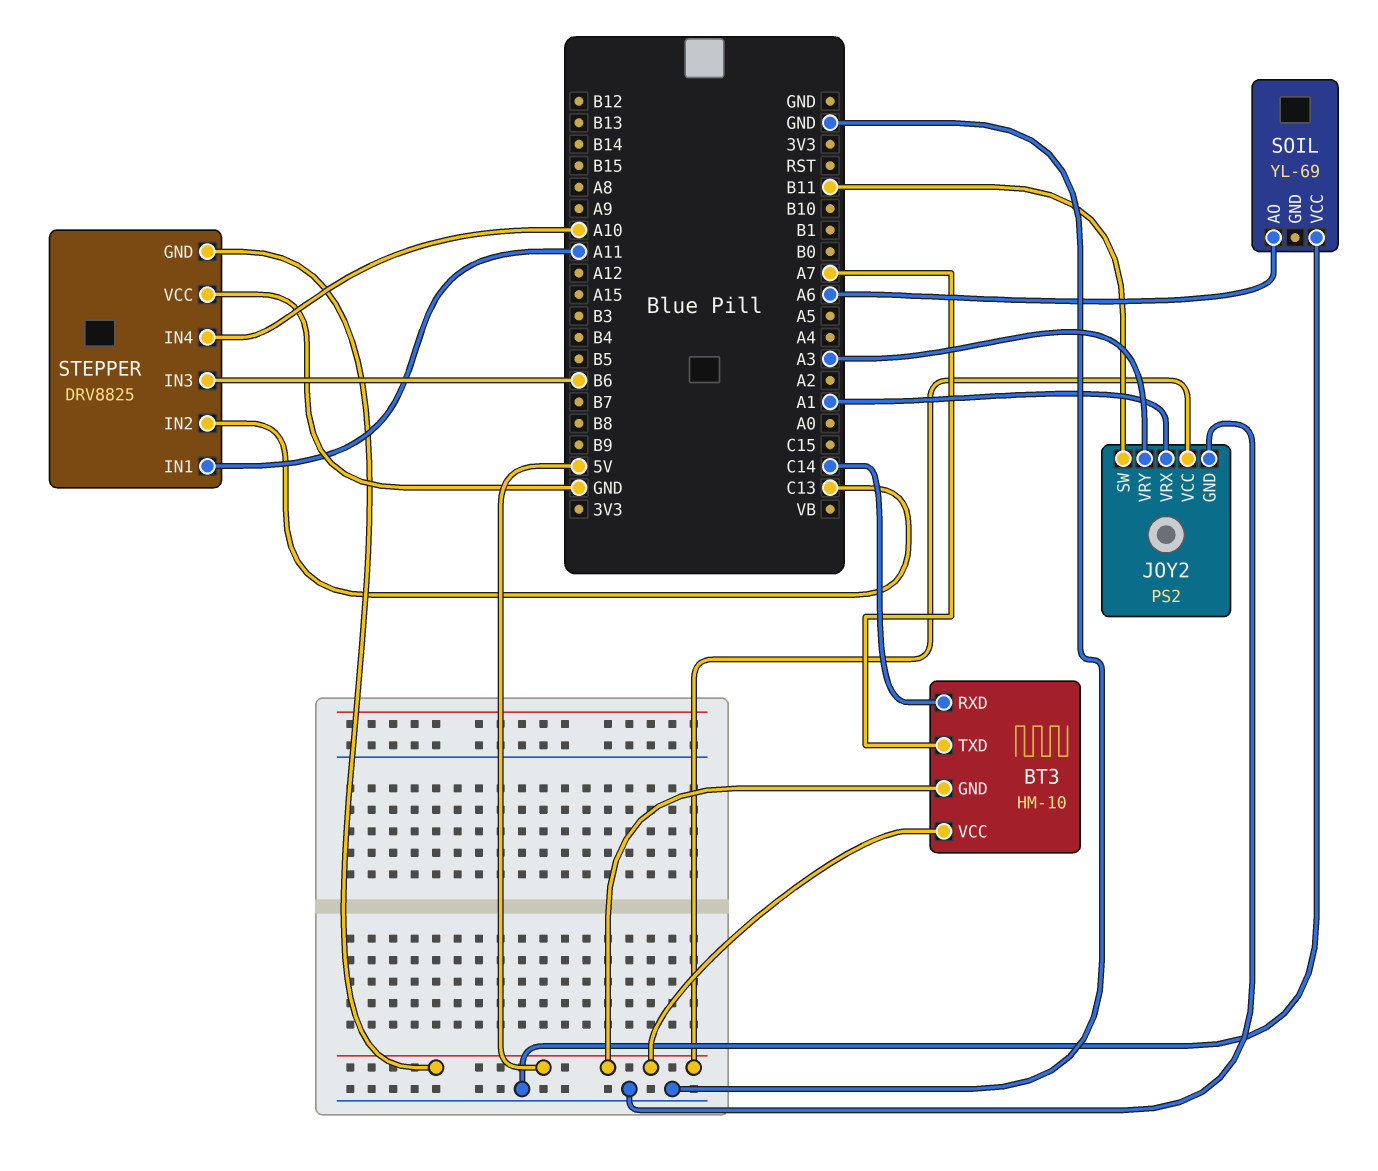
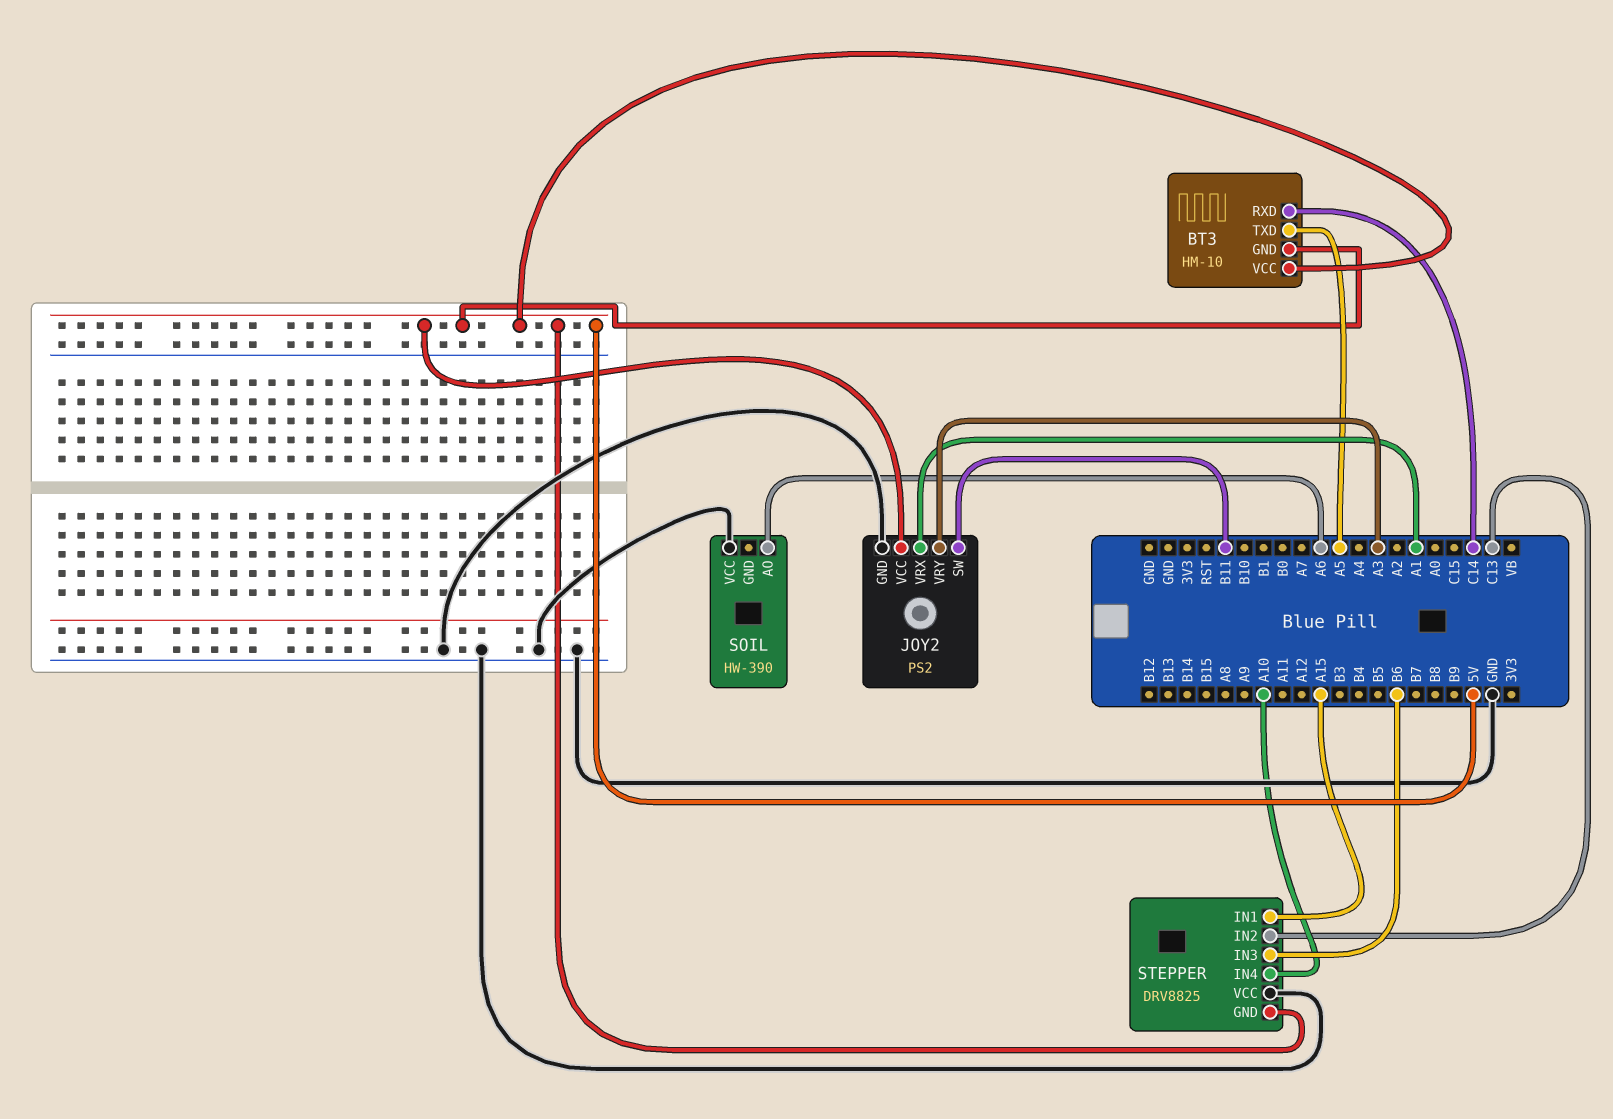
BT3 pin TXD: A7 -> A5
SOIL: YL-69 -> HW-390
STEPPER pin IN1: A11 -> A15

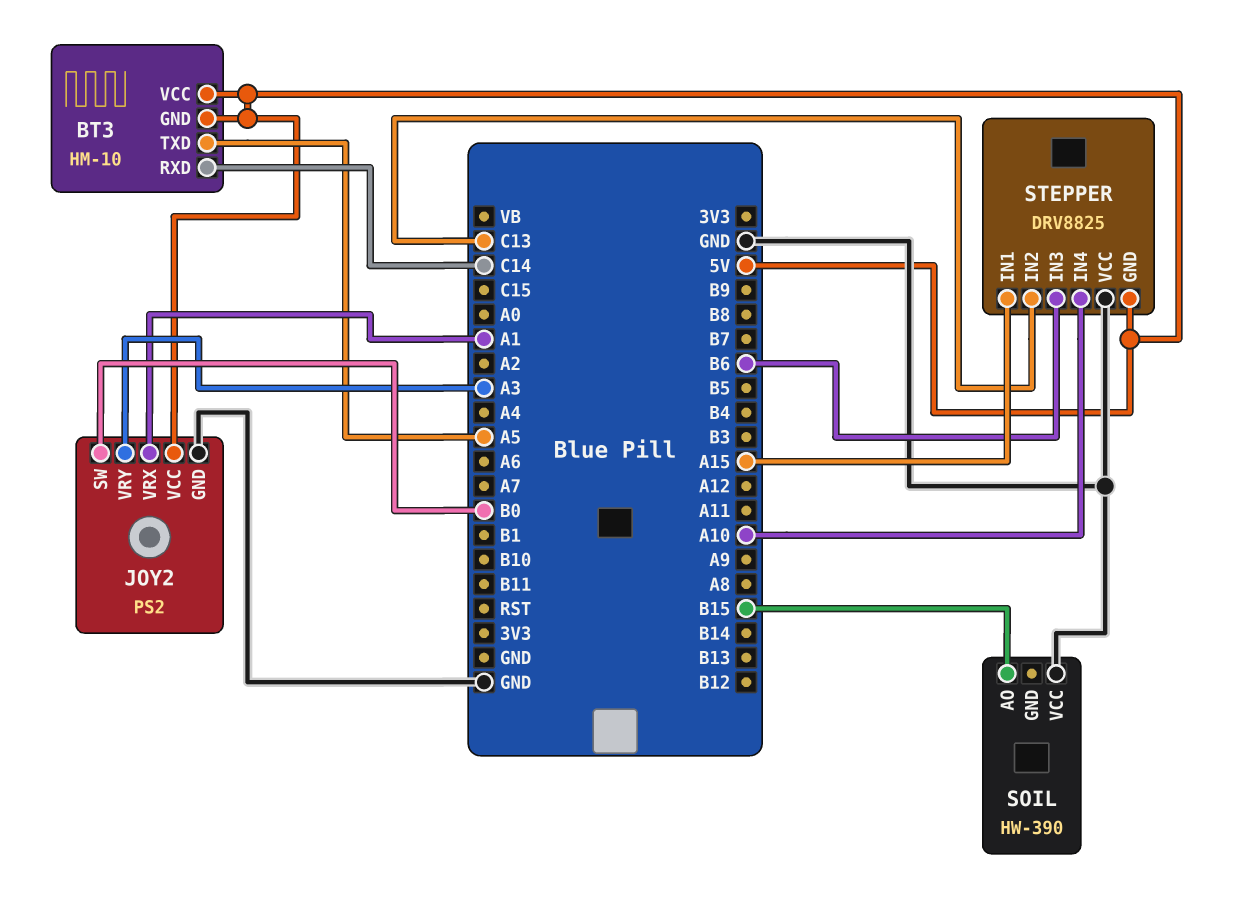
JOY2 pin SW: B11 -> B0
SOIL pin AO: A6 -> B15

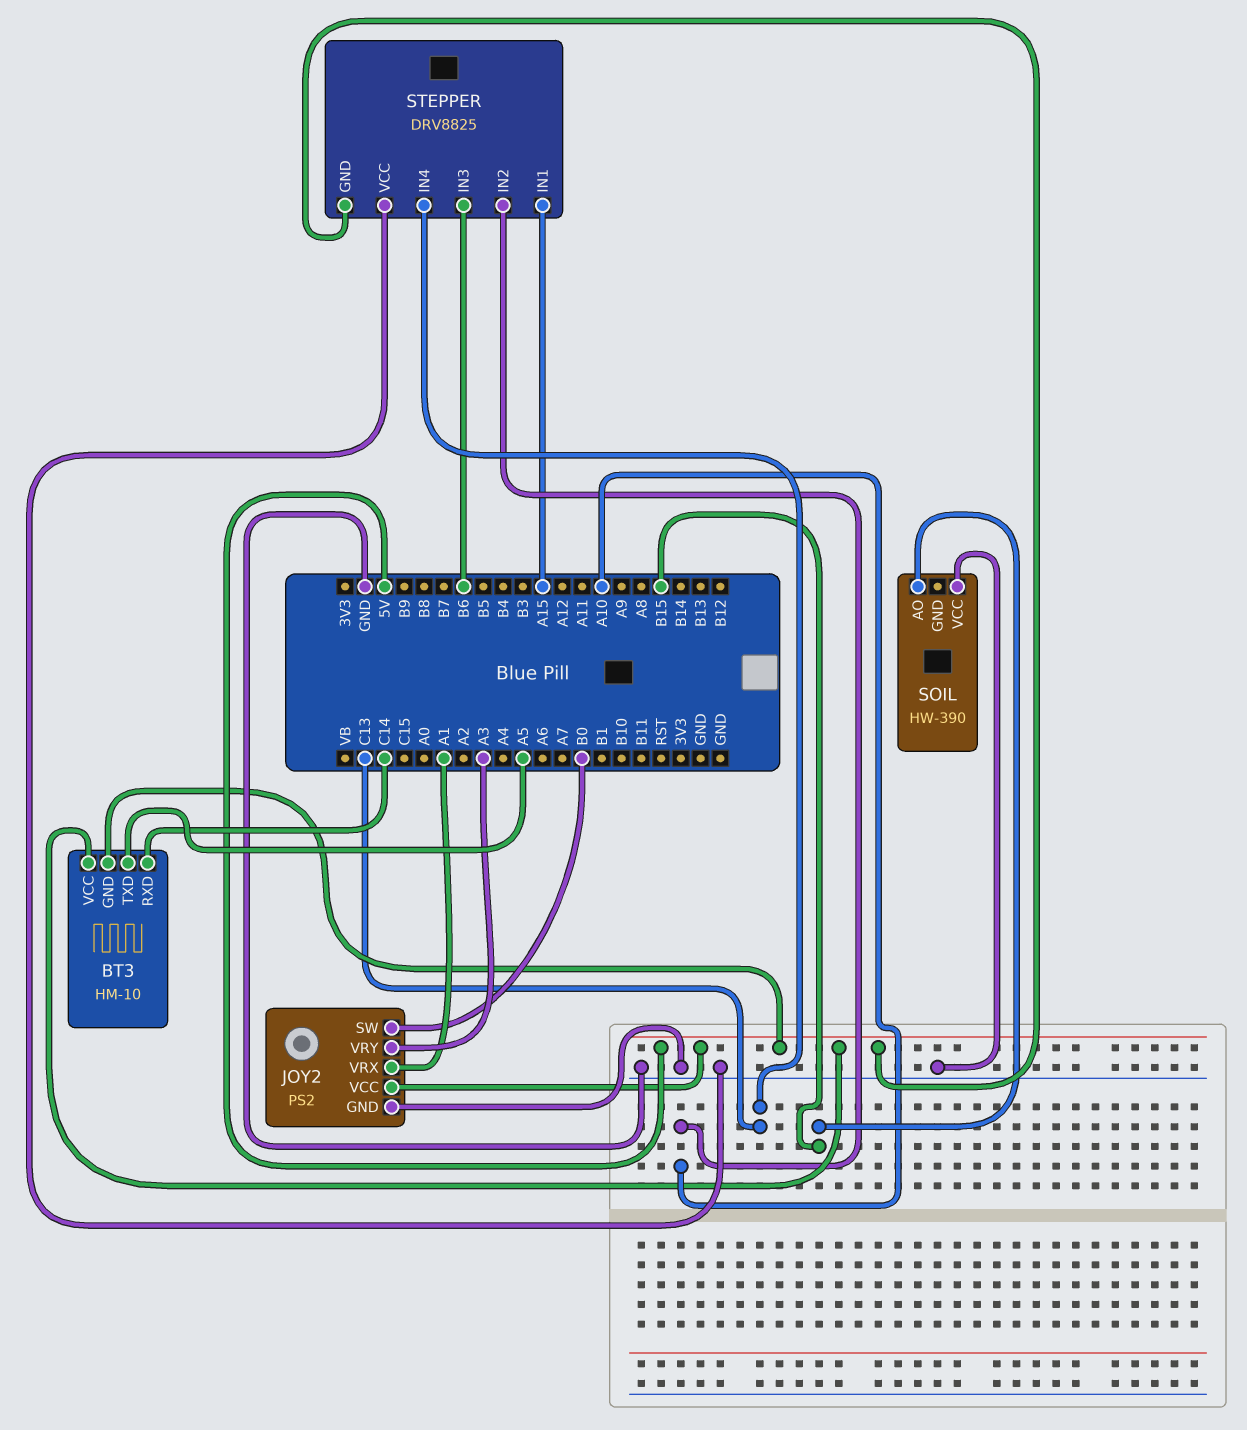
STEPPER pin IN2: C13 -> A10
STEPPER pin IN4: A10 -> C13

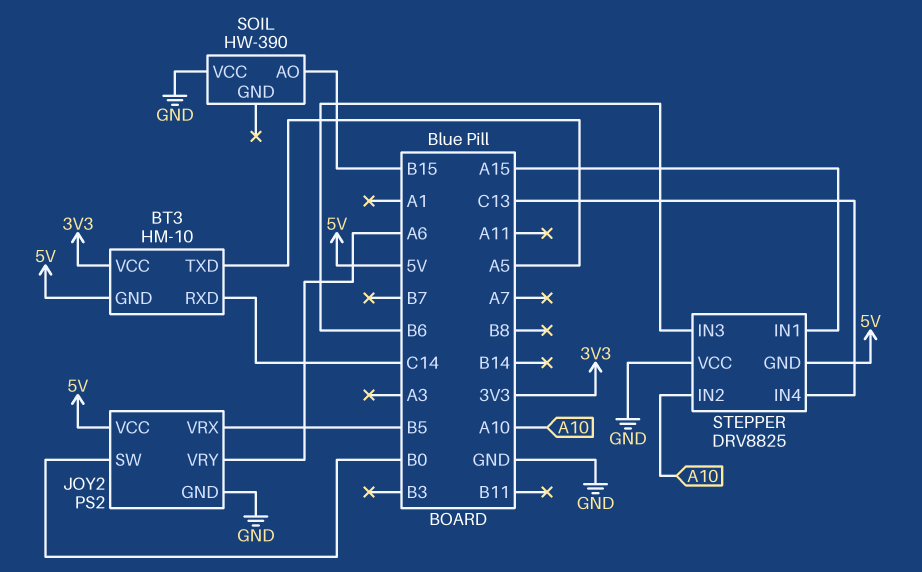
BT3 pin VCC: 5V -> 3V3
JOY2 pin VRX: A1 -> B5
JOY2 pin VRY: A3 -> A6

